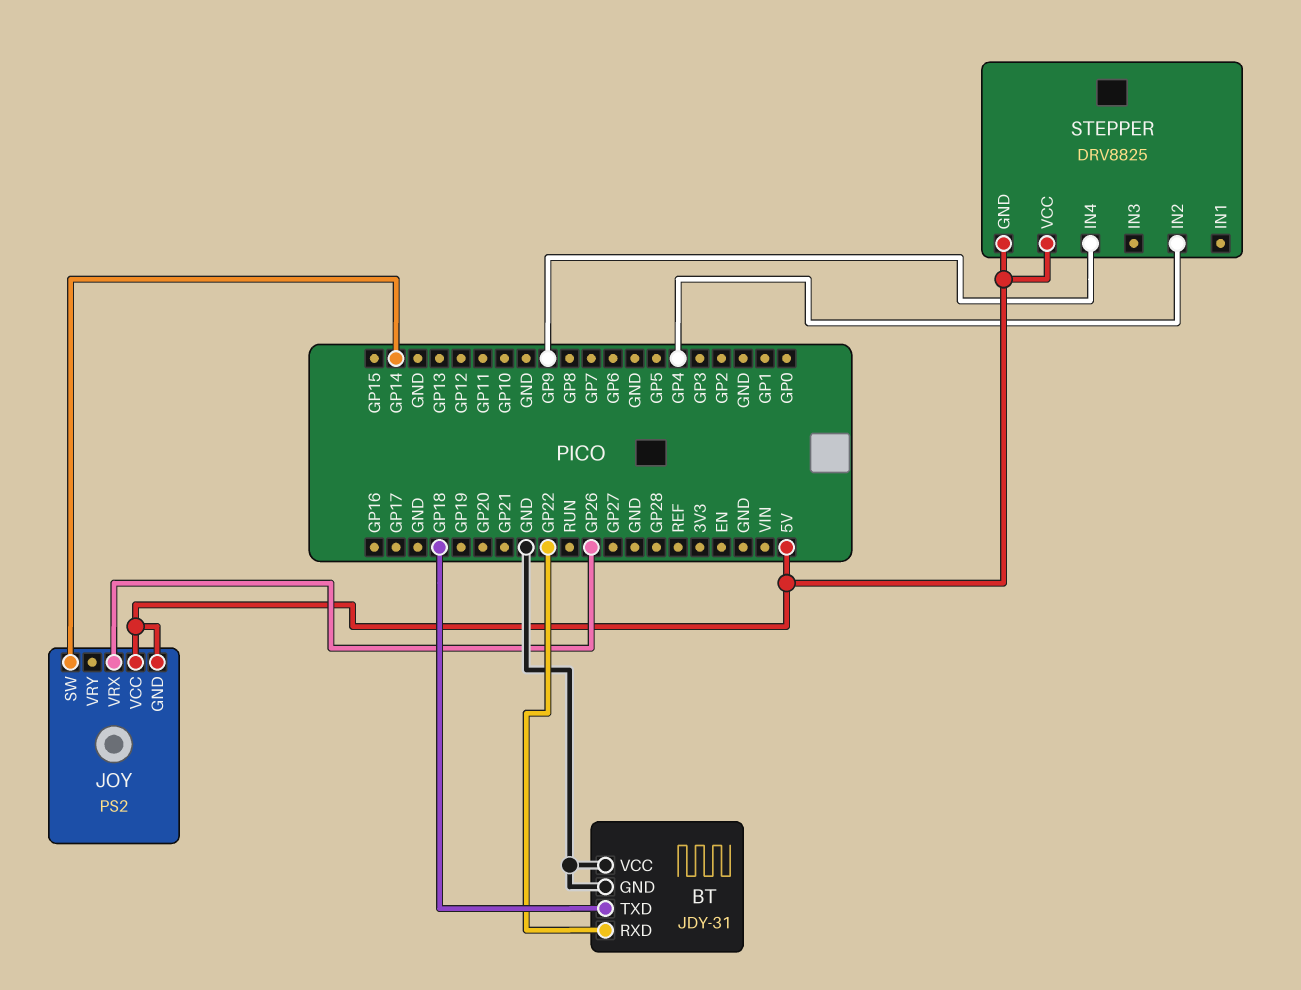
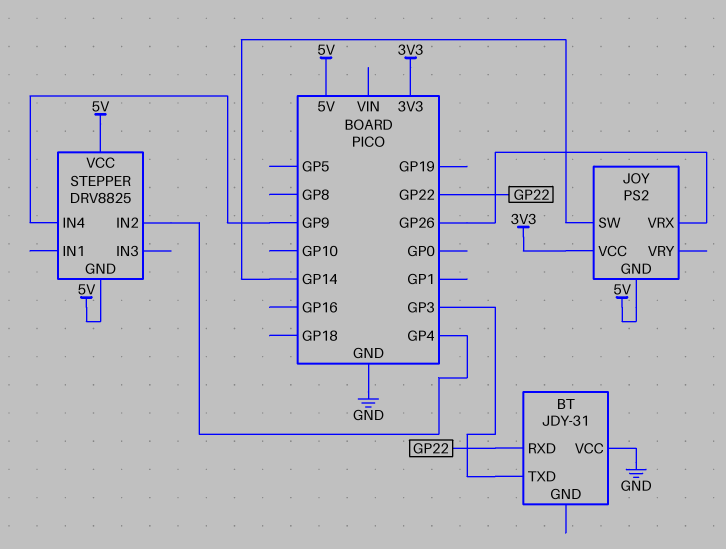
BT pin GND: GND -> none
BT pin TXD: GP18 -> GP3
JOY pin VCC: 5V -> 3V3

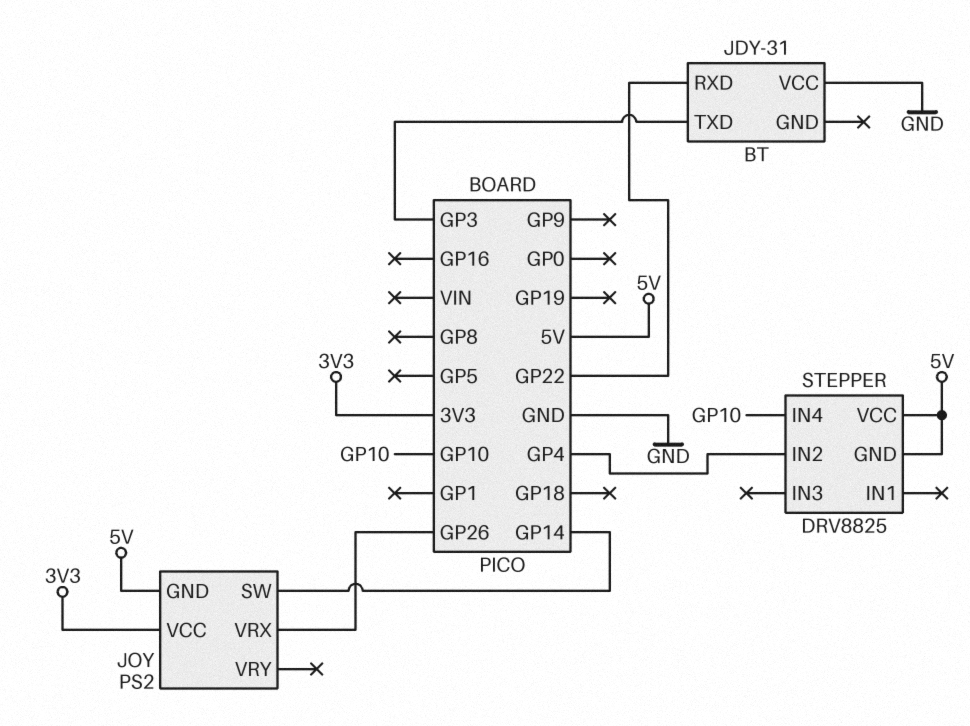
STEPPER pin IN4: GP9 -> GP10

